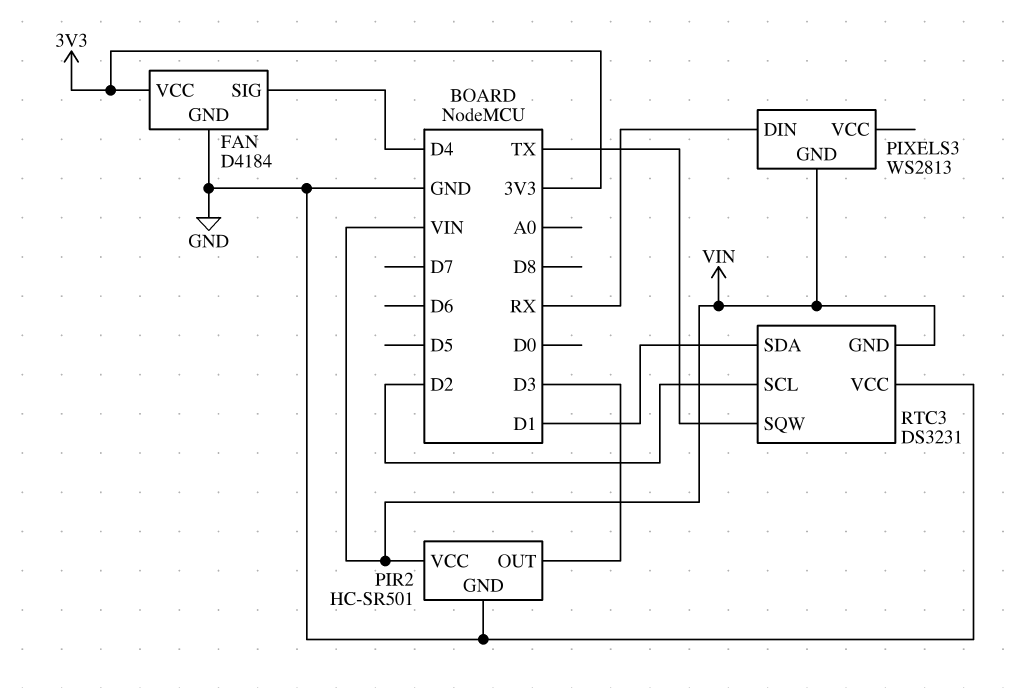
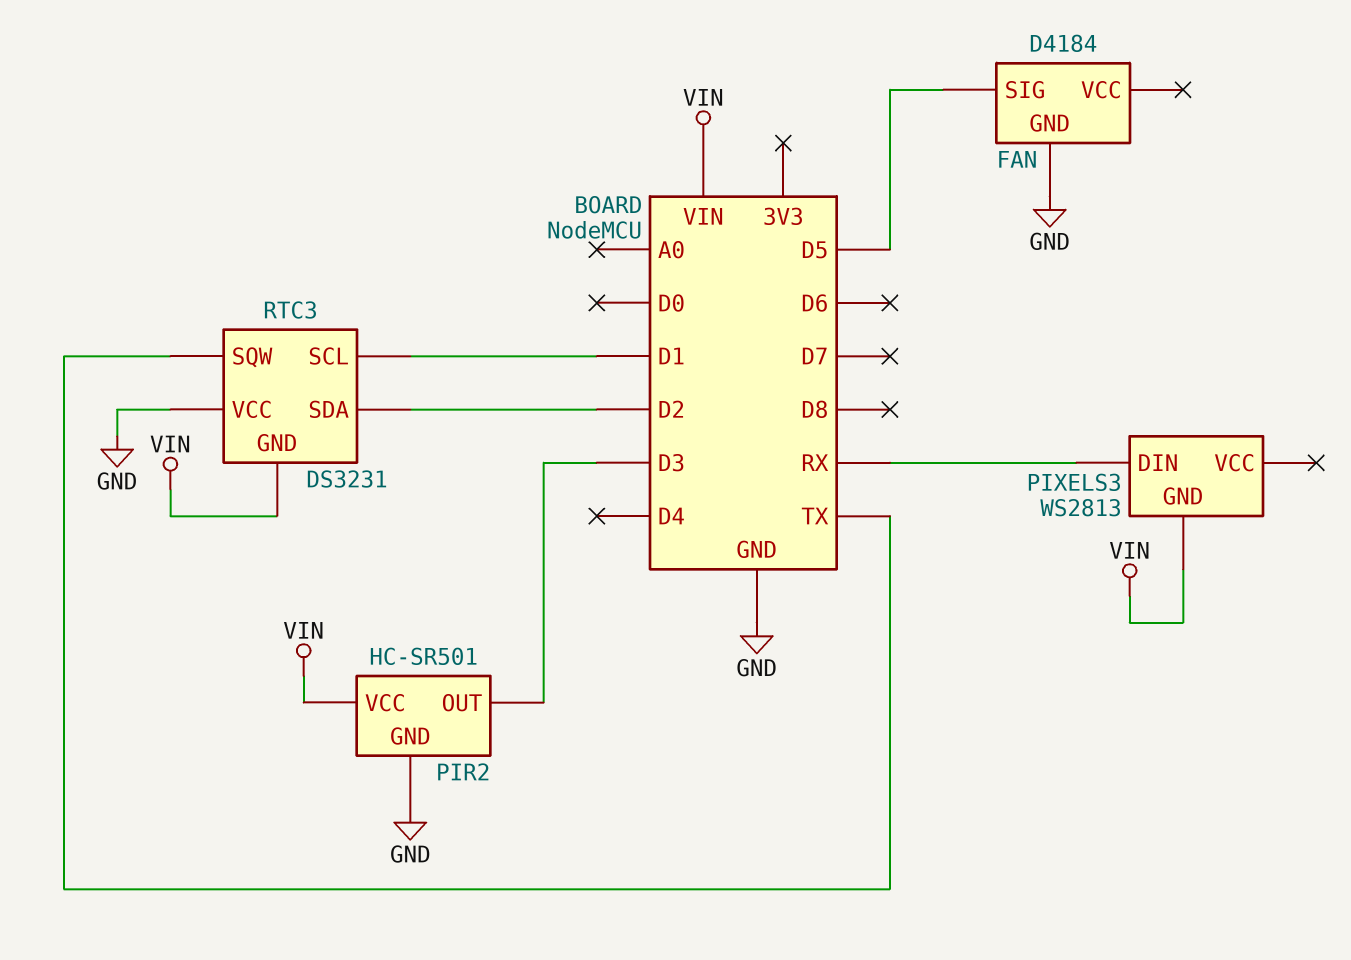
FAN pin SIG: D4 -> D5
FAN pin VCC: 3V3 -> none
RTC3 pin SCL: D2 -> D1
RTC3 pin SDA: D1 -> D2

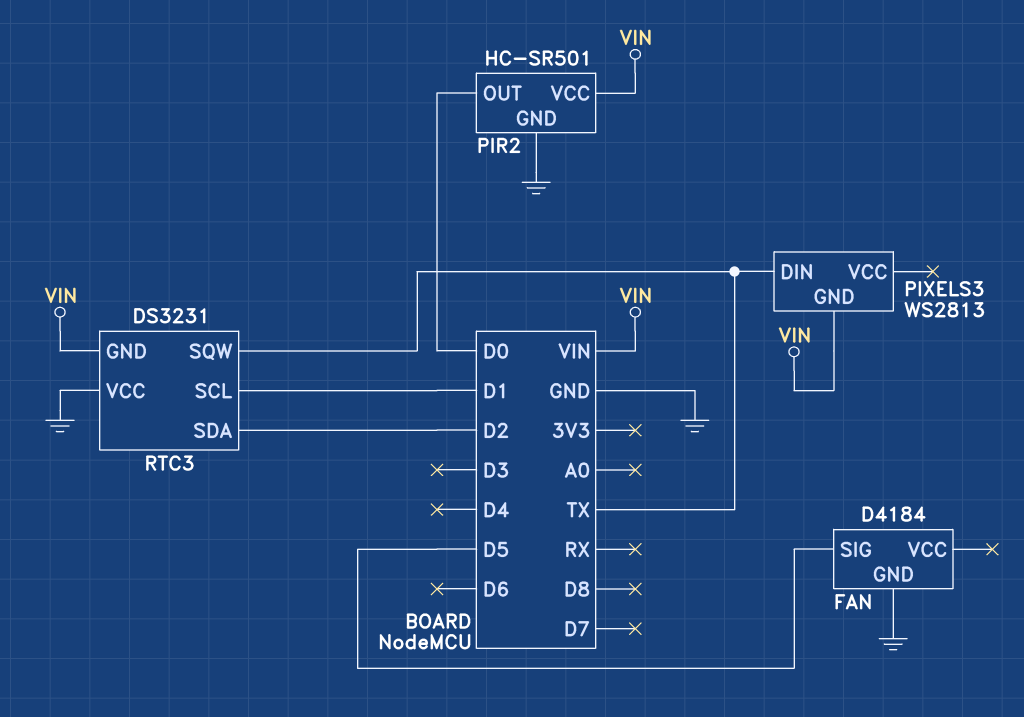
PIR2 pin OUT: D3 -> D0
PIXELS3 pin DIN: RX -> TX

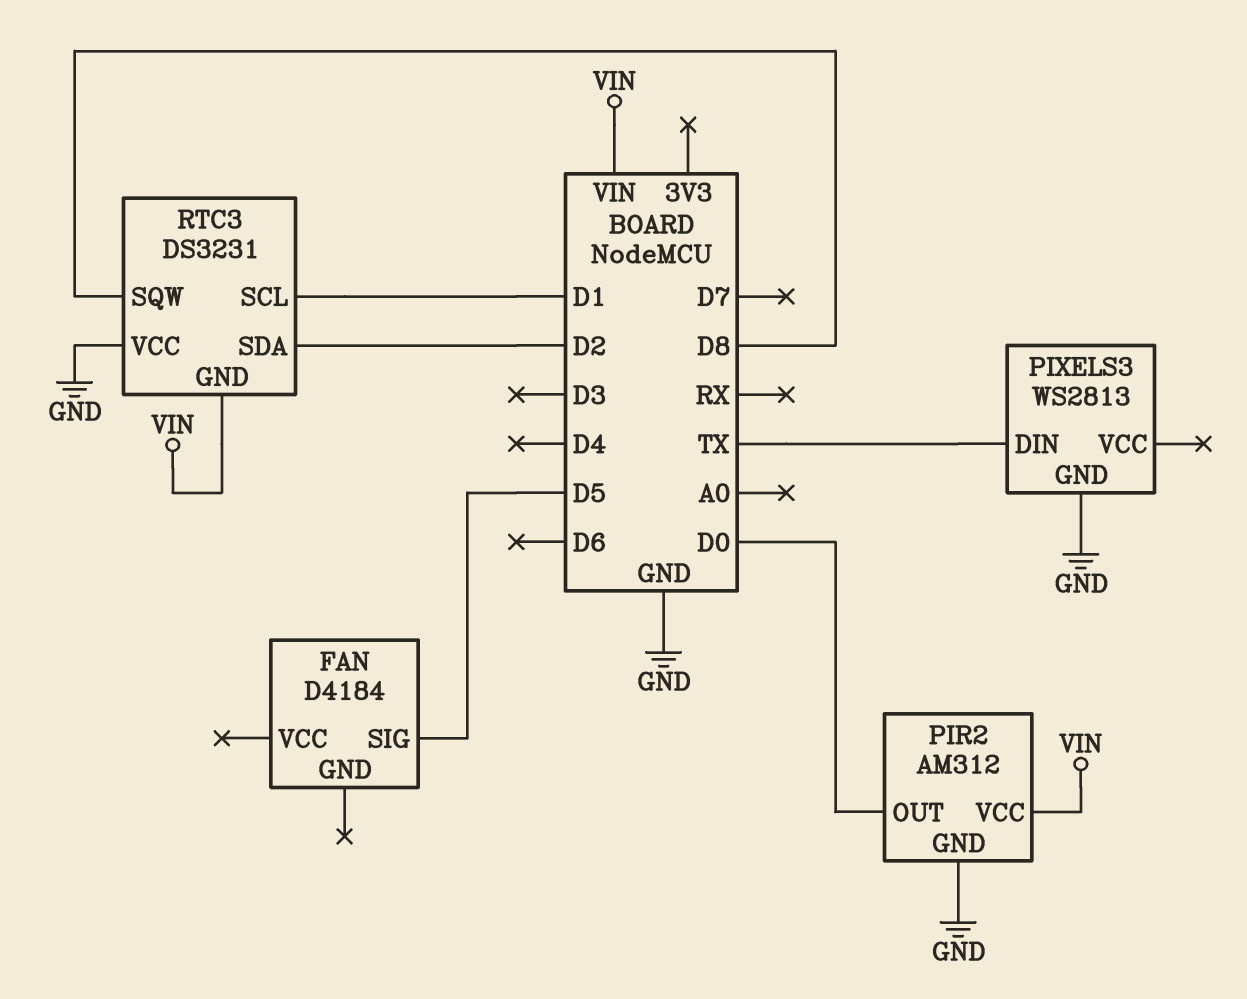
FAN pin GND: GND -> none
PIR2: HC-SR501 -> AM312
PIXELS3 pin GND: VIN -> GND
RTC3 pin SQW: TX -> D8

